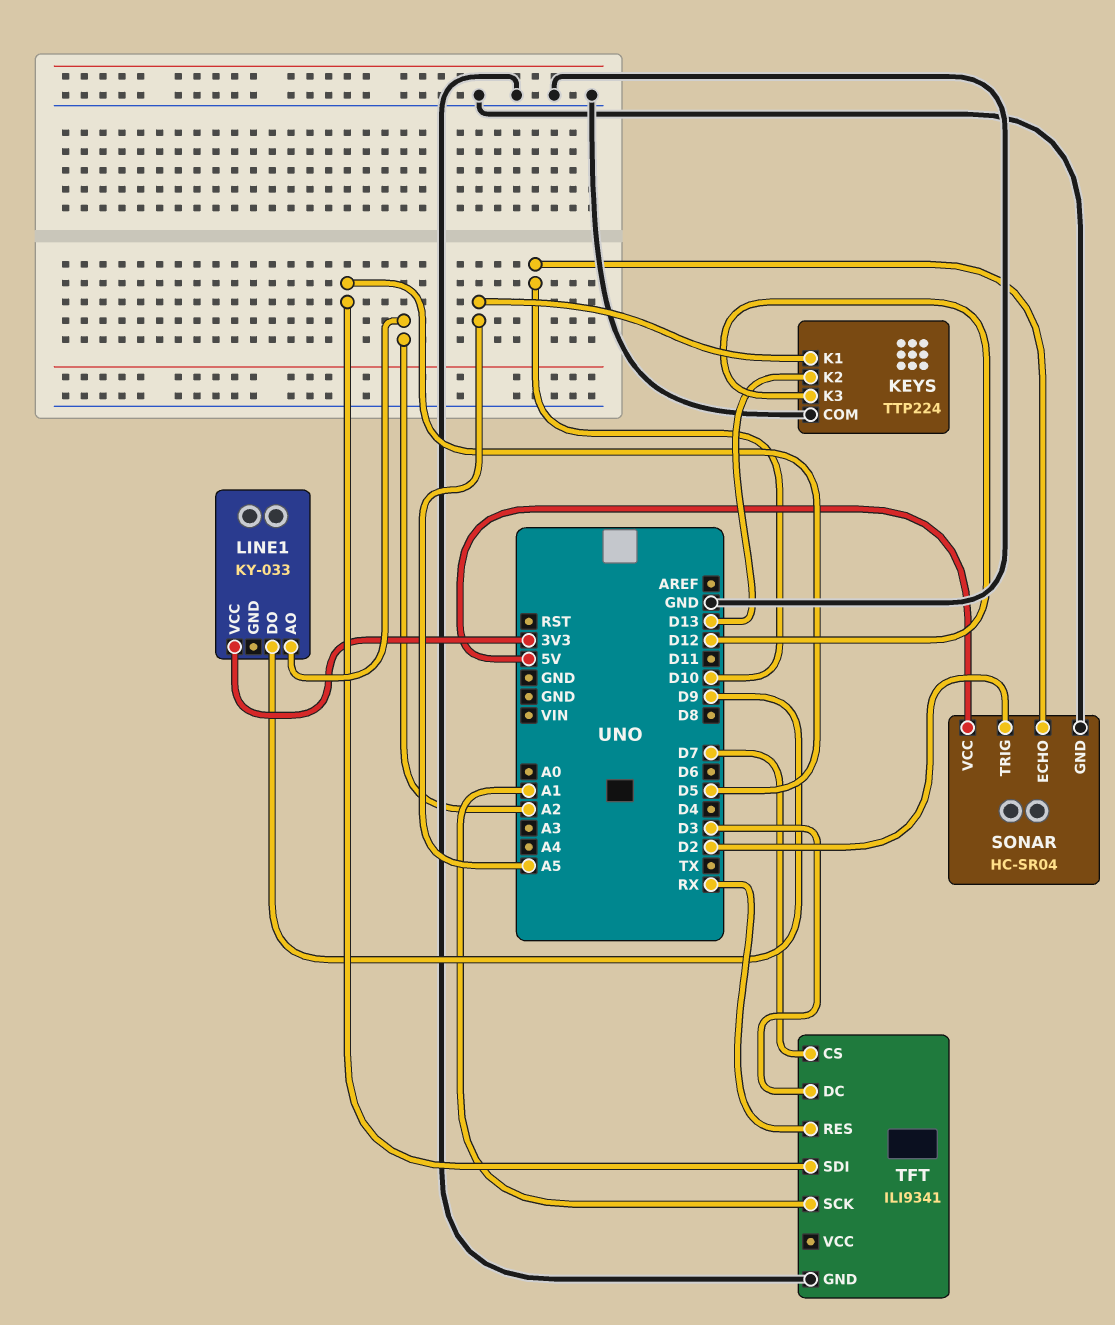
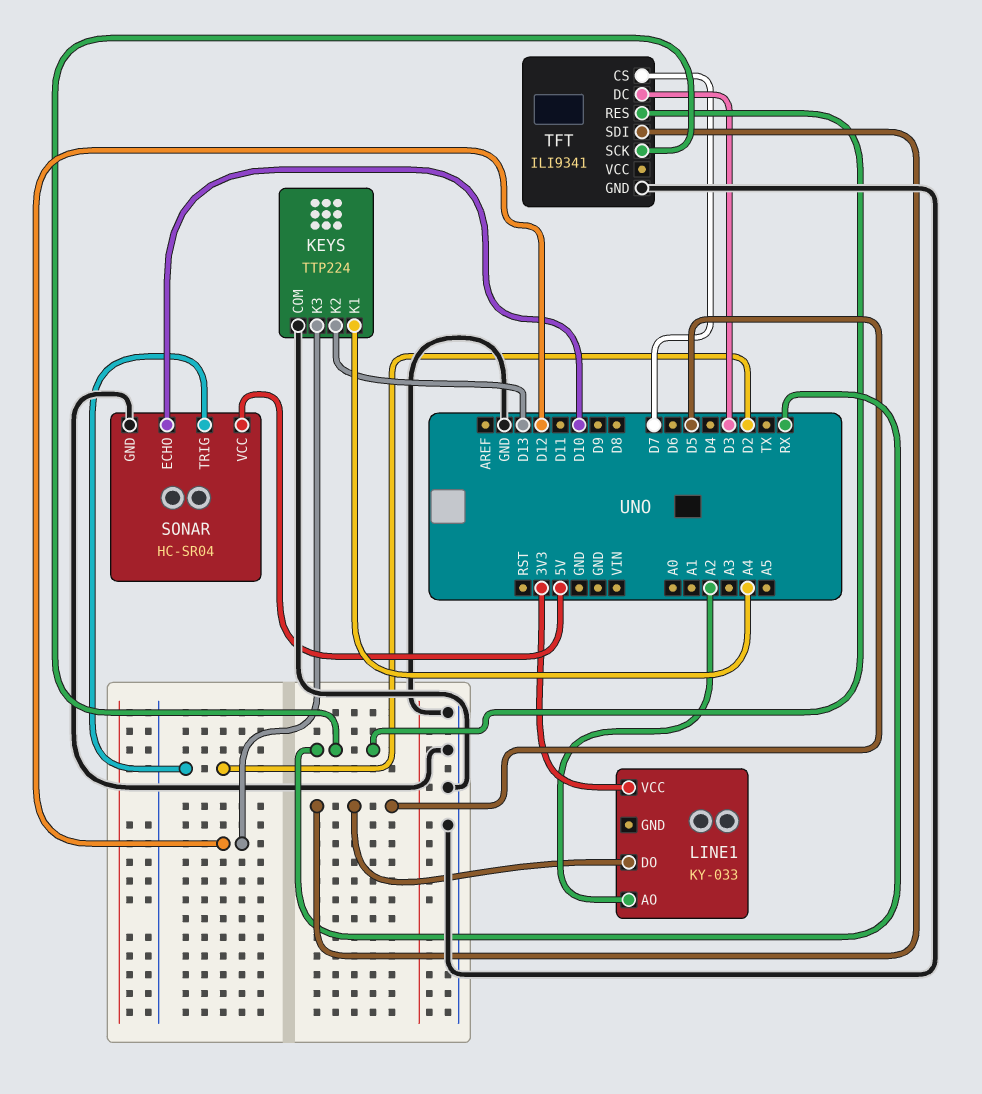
KEYS pin K1: A5 -> A4
LINE1 pin DO: D9 -> D5
TFT pin SCK: A1 -> RX

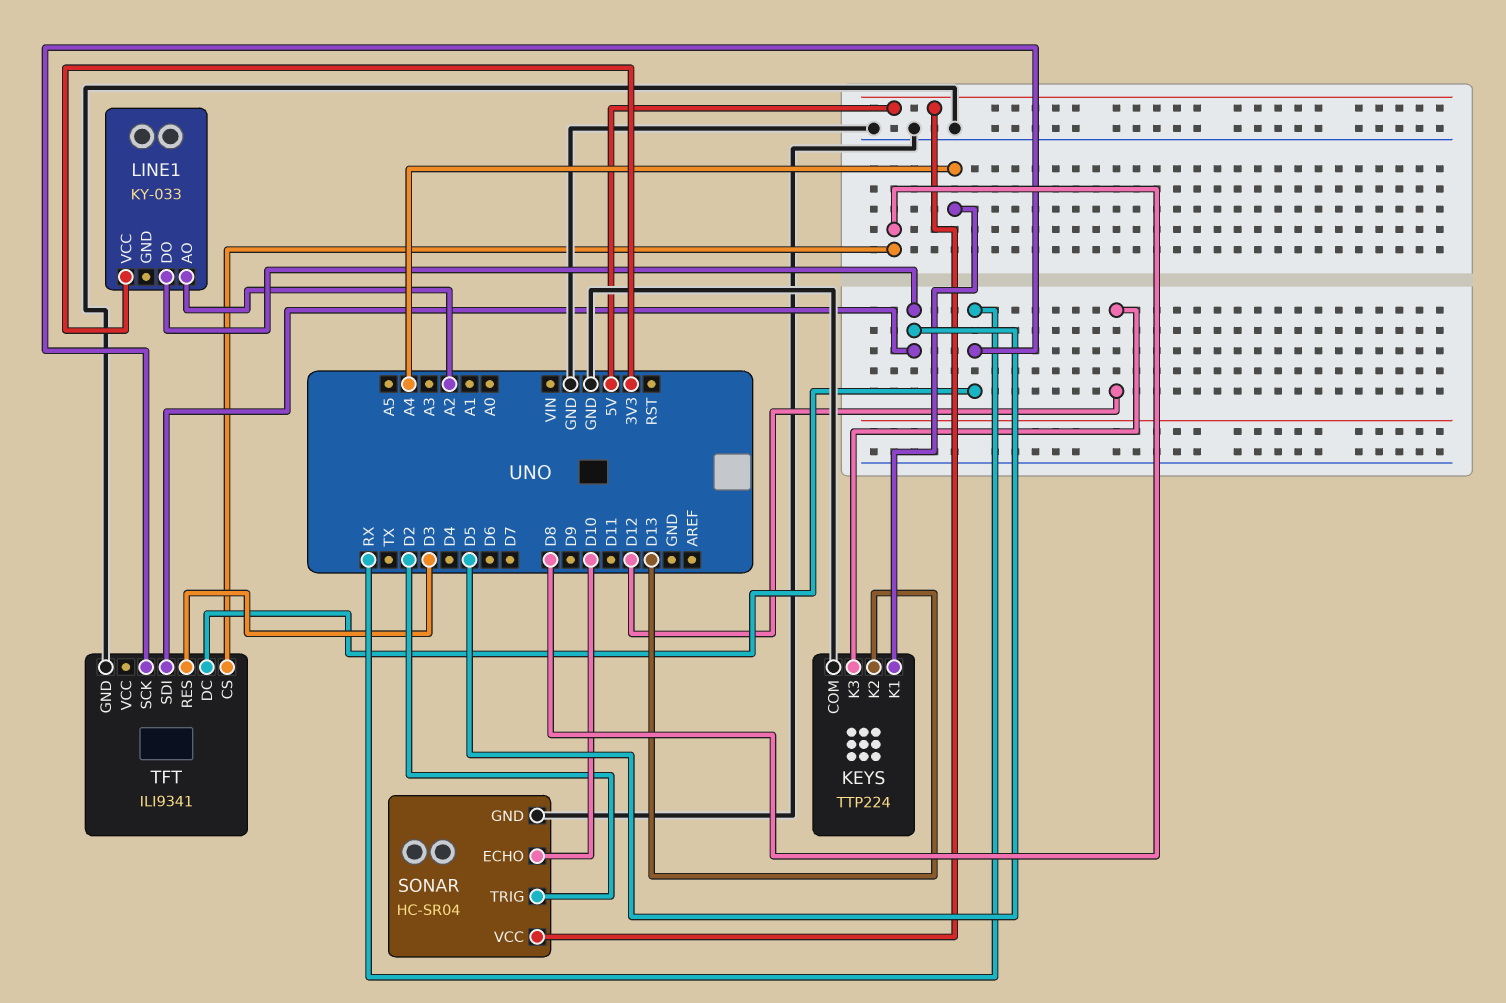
TFT pin CS: D7 -> D8
TFT pin DC: D3 -> RX
TFT pin RES: RX -> D3

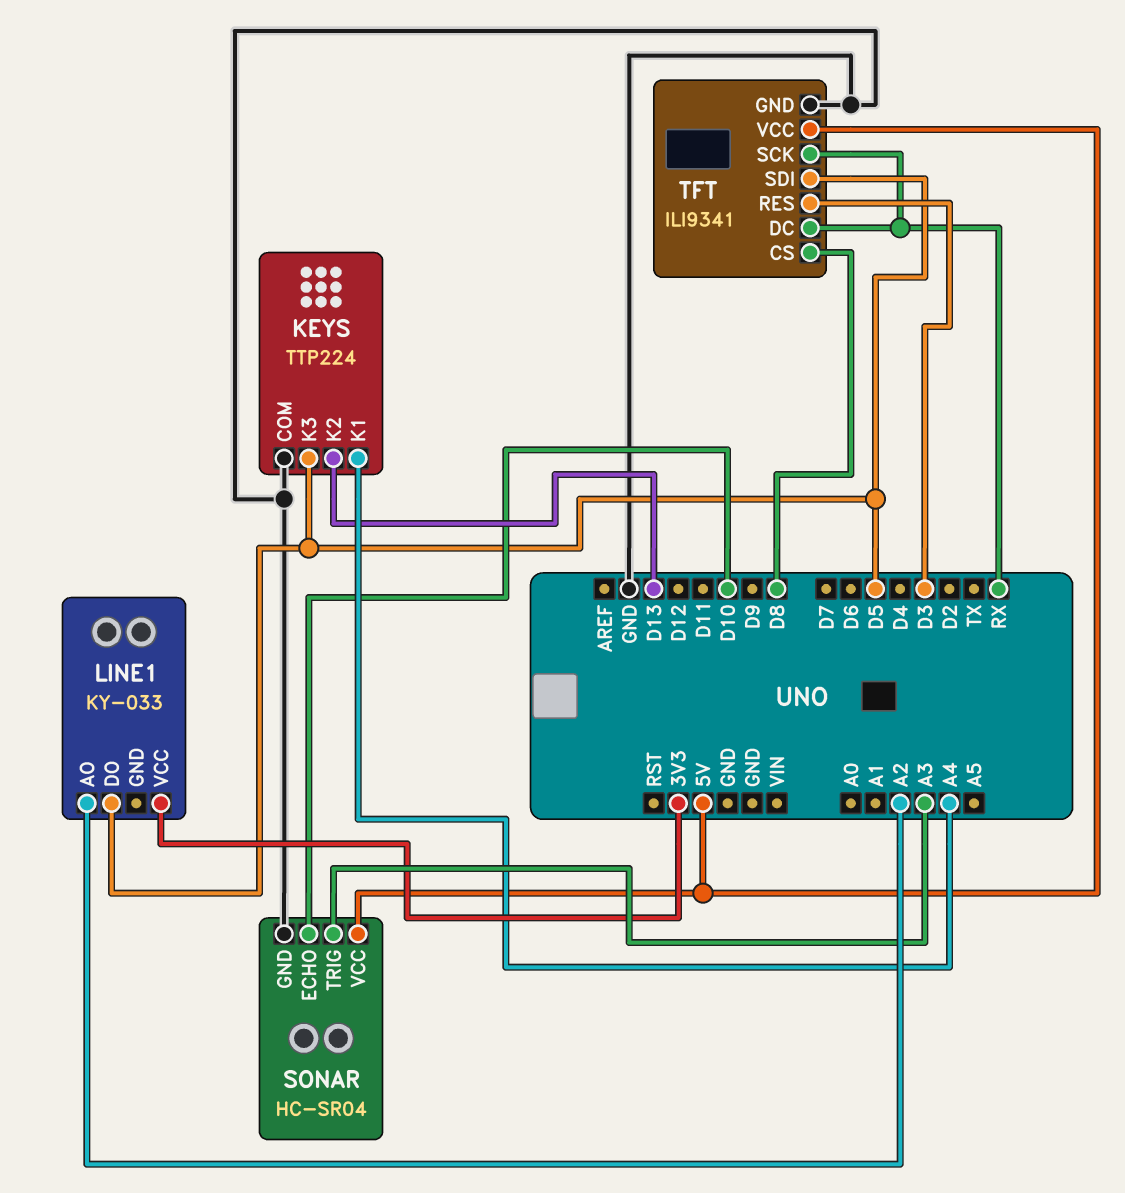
KEYS pin K3: D12 -> D5
SONAR pin TRIG: D2 -> A3
TFT pin VCC: none -> 5V

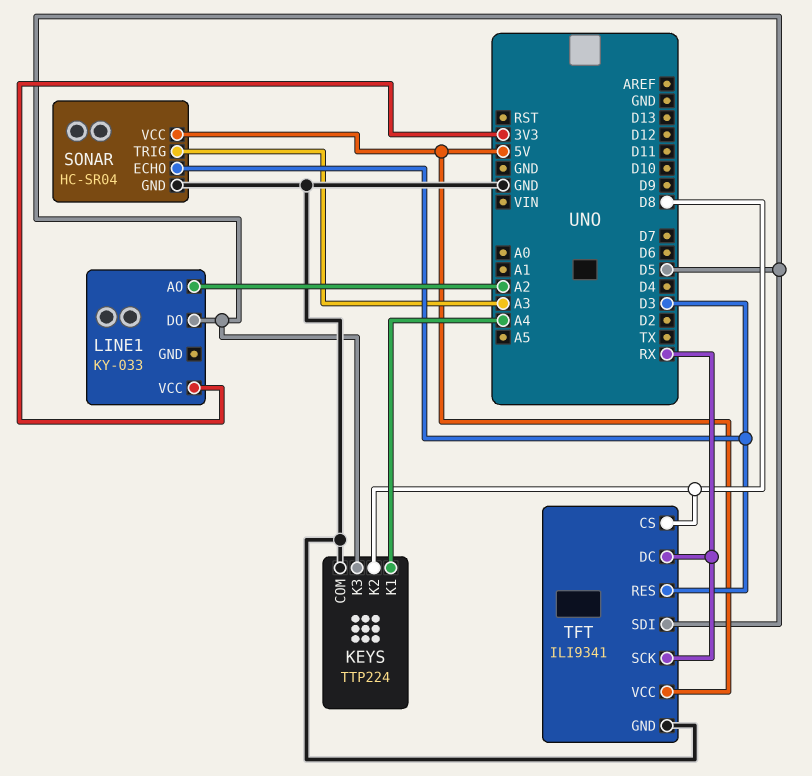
KEYS pin K2: D13 -> D8
SONAR pin ECHO: D10 -> D3

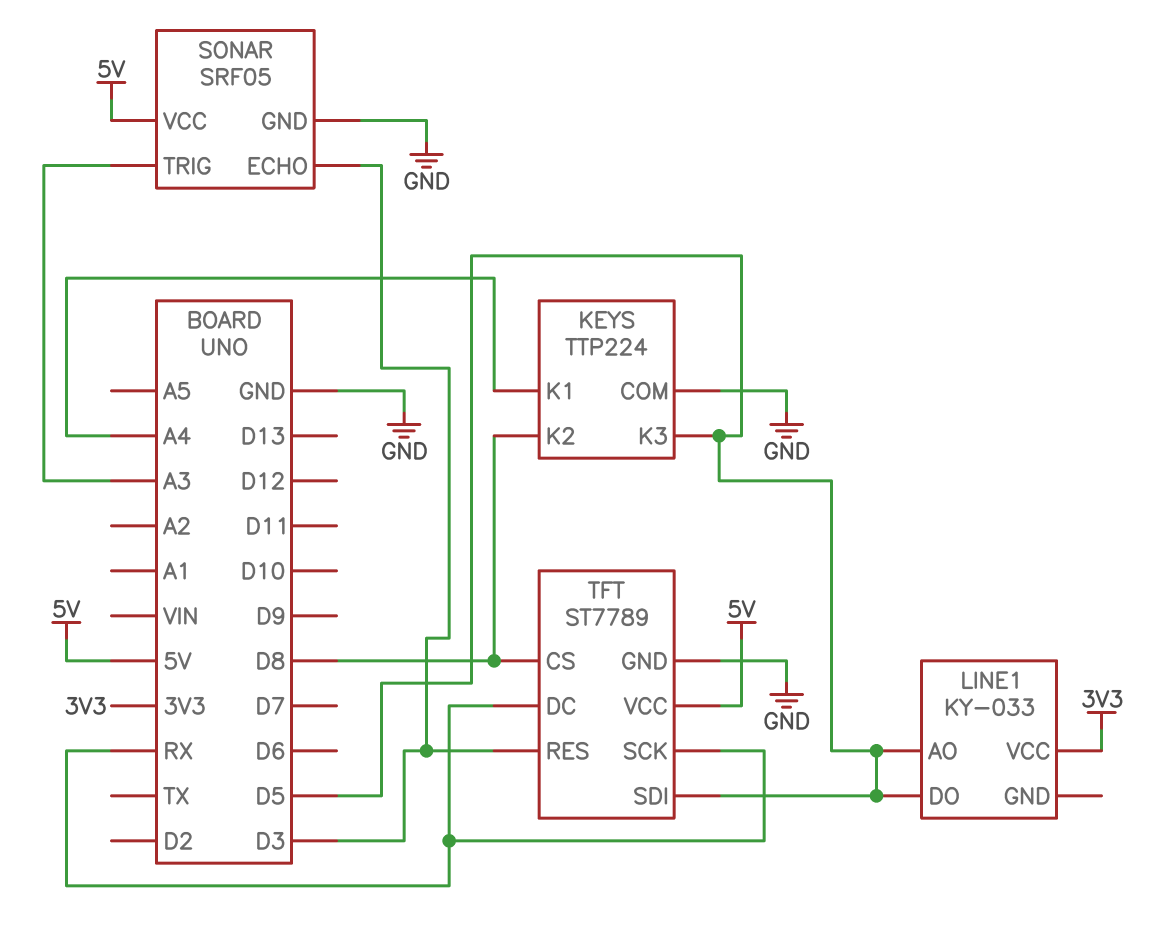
LINE1 pin AO: A2 -> D5
SONAR: HC-SR04 -> SRF05
TFT: ILI9341 -> ST7789

